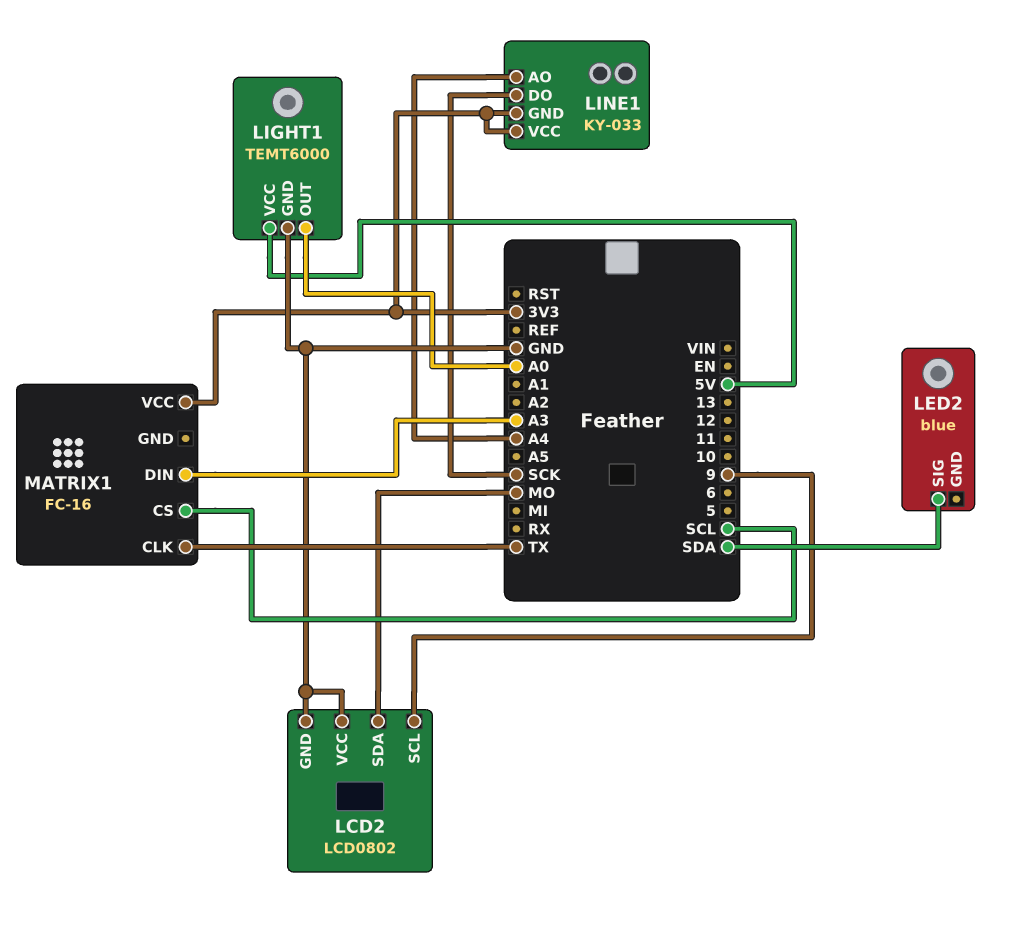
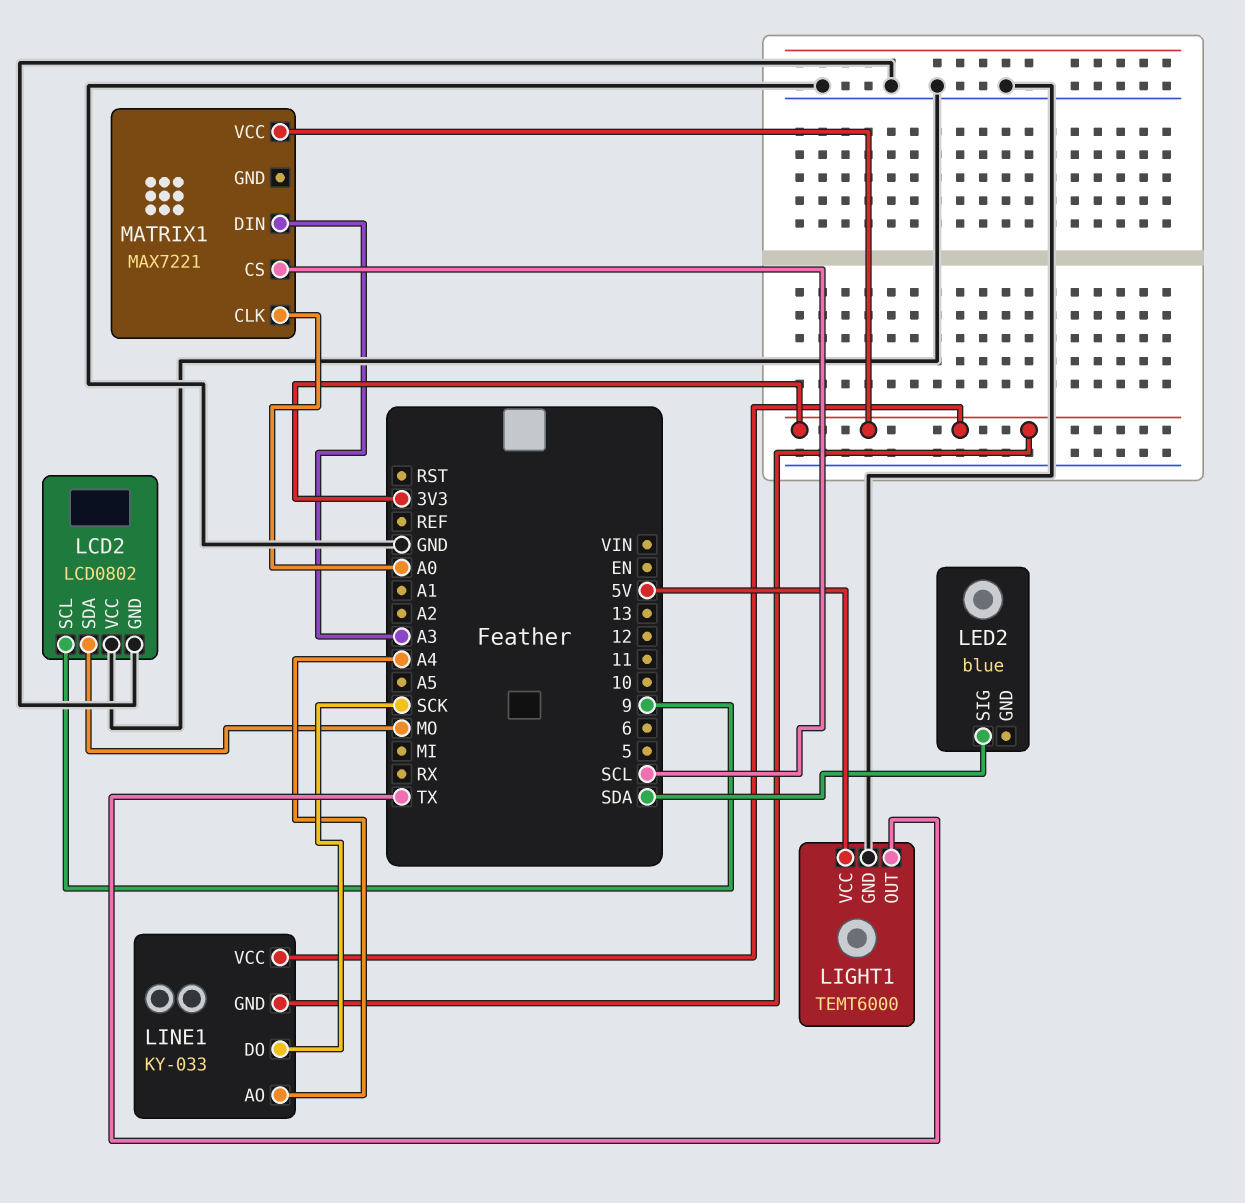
LIGHT1 pin OUT: A0 -> TX
MATRIX1: FC-16 -> MAX7221
MATRIX1 pin CLK: TX -> A0

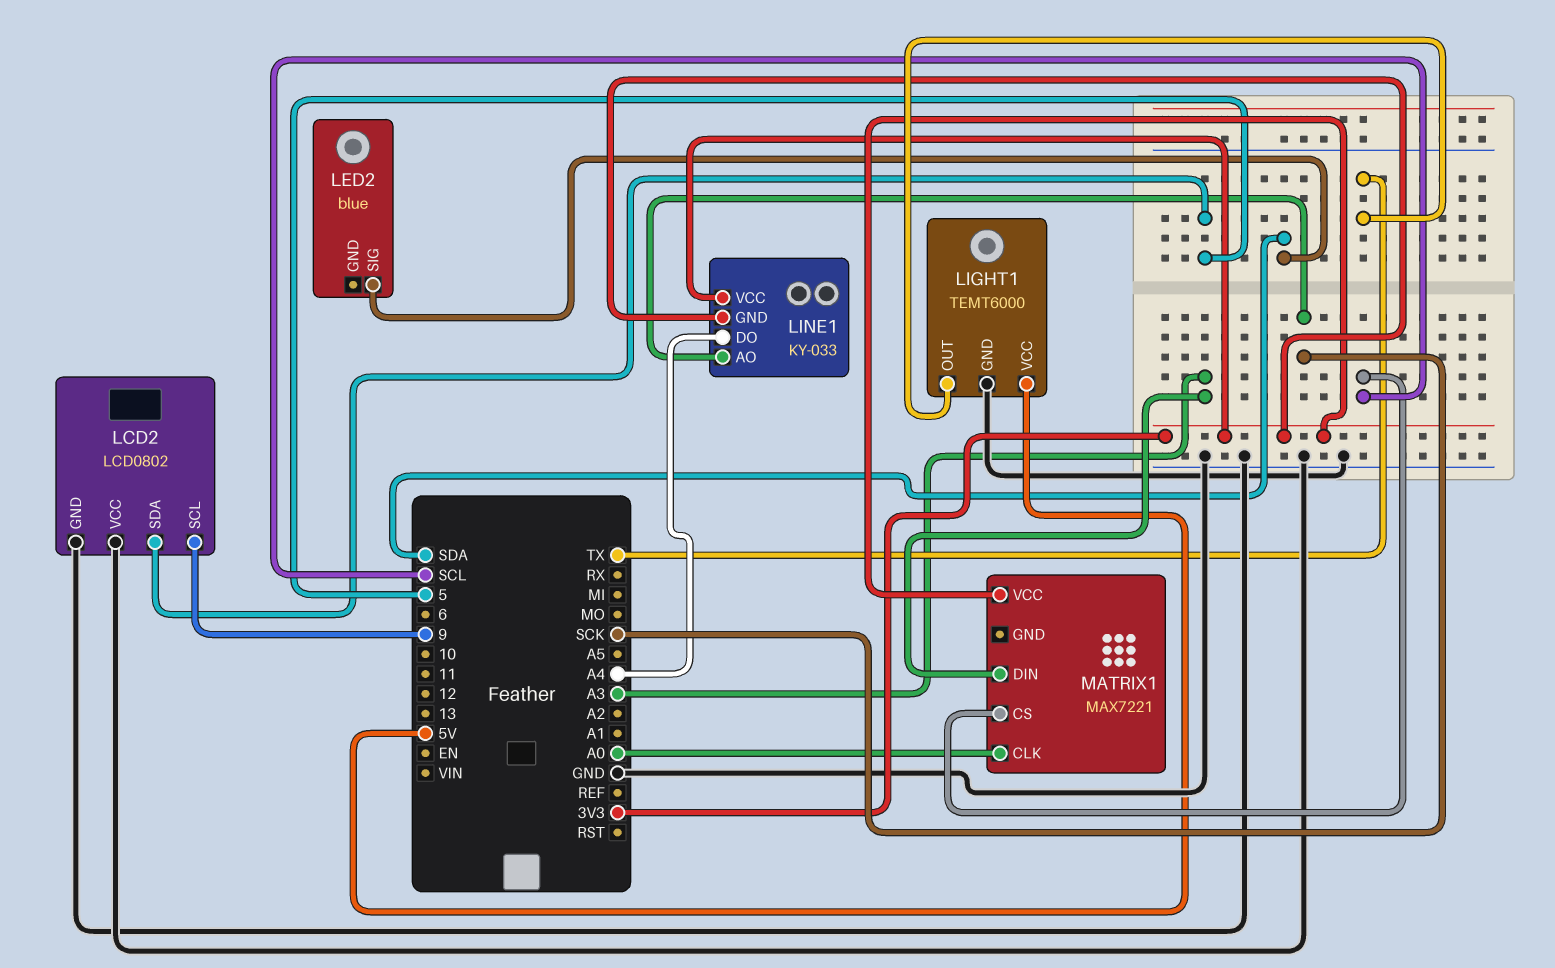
LCD2 pin SDA: MO -> 5
LINE1 pin AO: A4 -> SCK
LINE1 pin DO: SCK -> A4

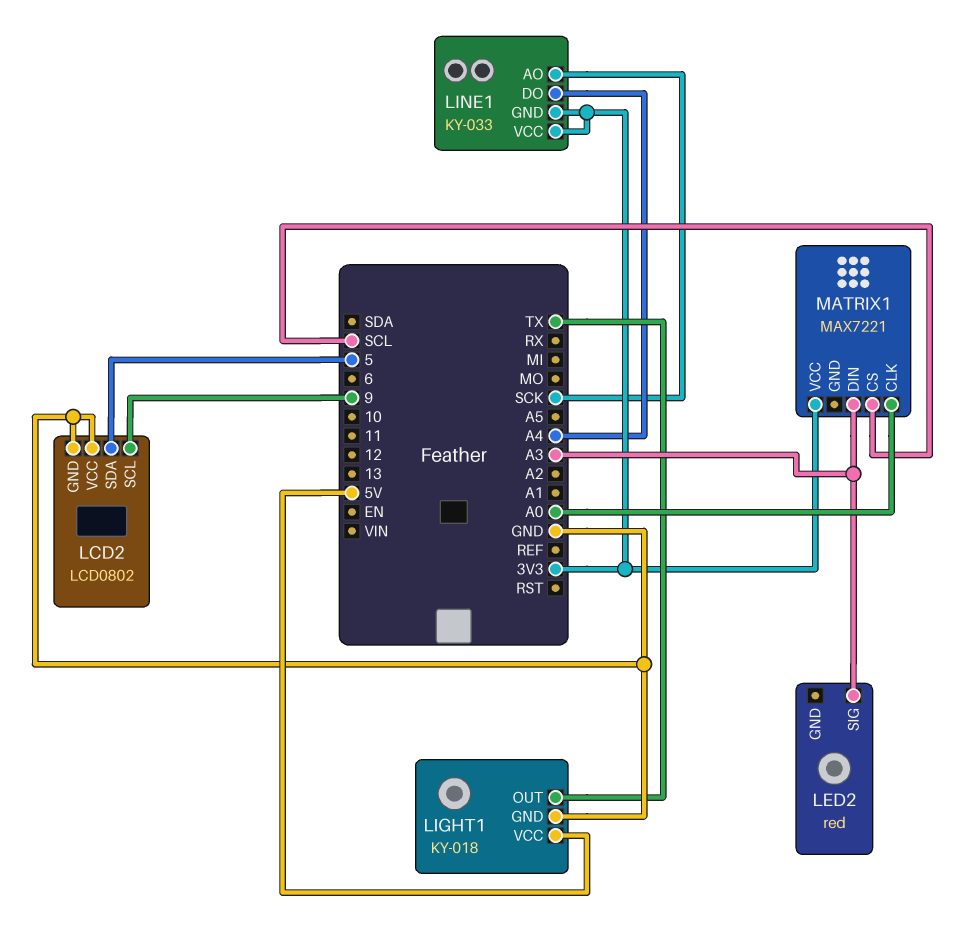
LED2: blue -> red
LED2 pin SIG: SDA -> A3
LIGHT1: TEMT6000 -> KY-018

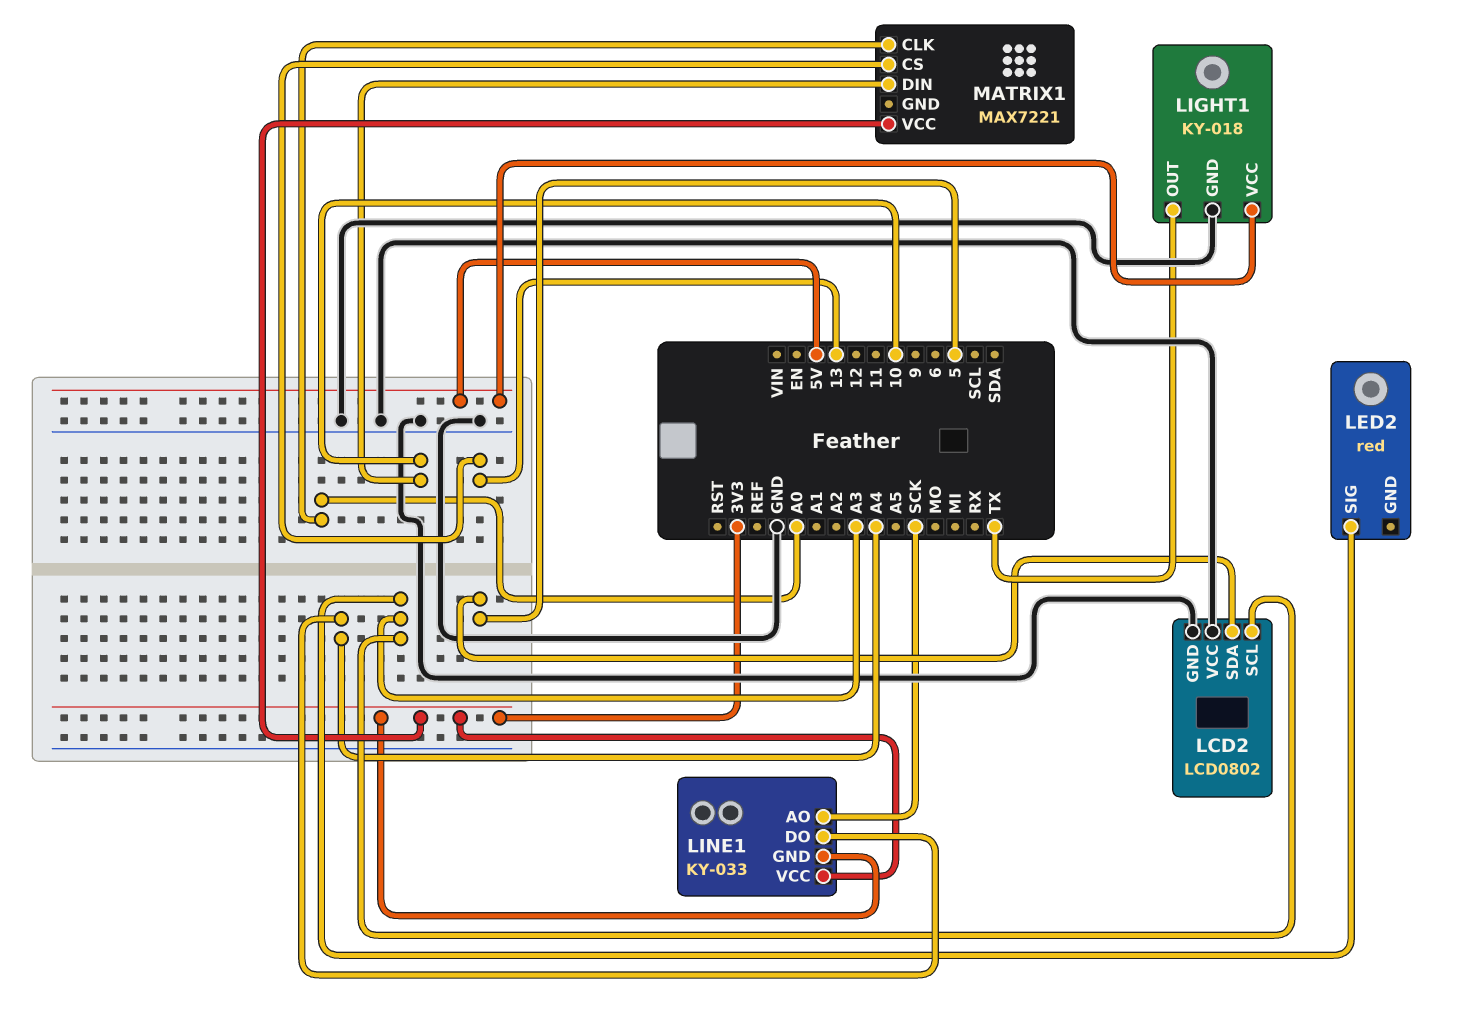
LCD2 pin SCL: 9 -> A3
MATRIX1 pin CS: SCL -> 13
MATRIX1 pin DIN: A3 -> 10

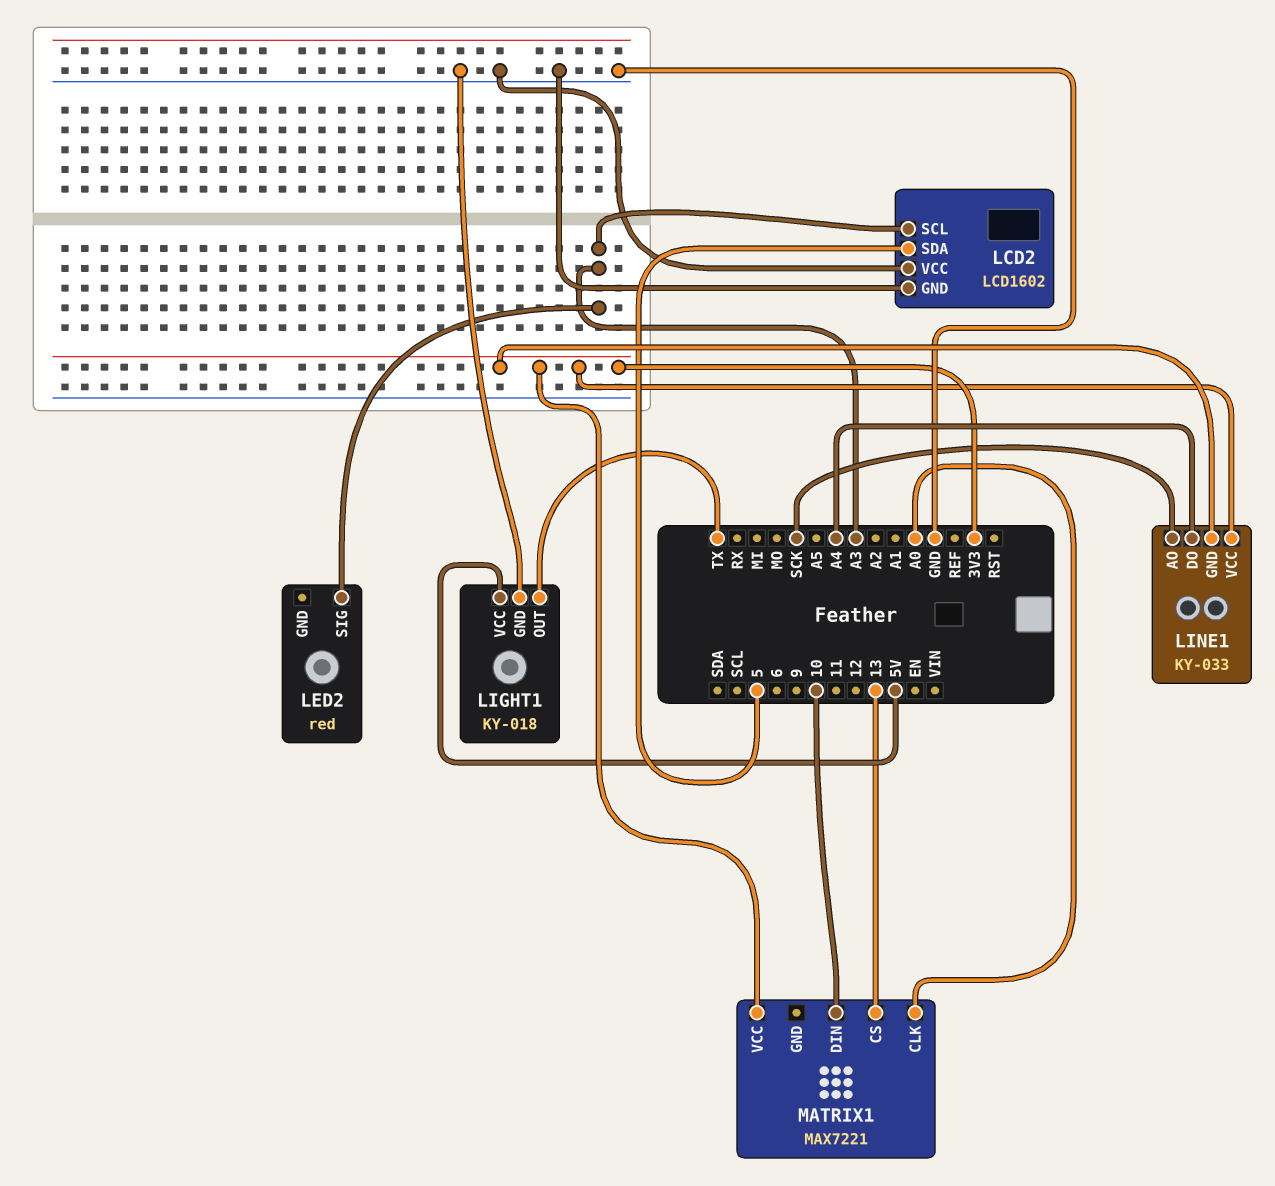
LCD2: LCD0802 -> LCD1602

